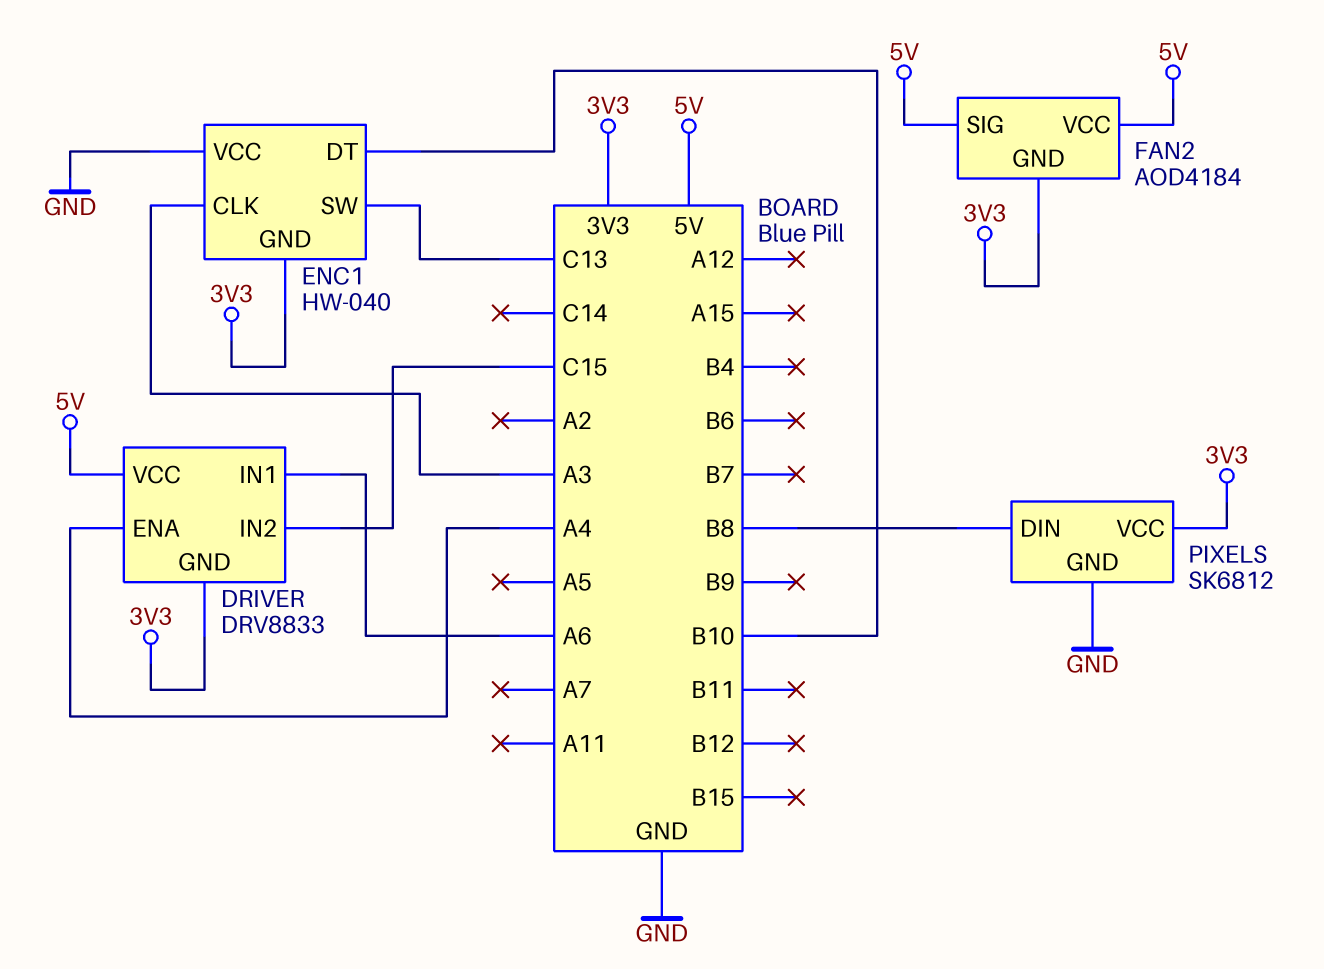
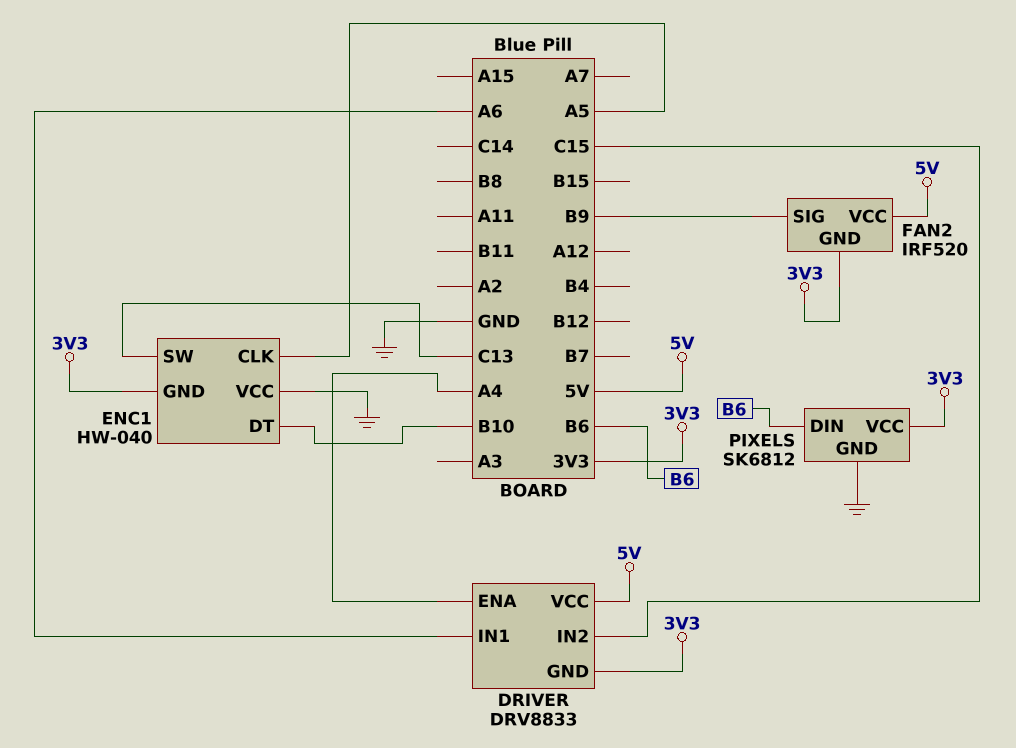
ENC1 pin CLK: A3 -> A5
FAN2: AOD4184 -> IRF520
FAN2 pin SIG: 5V -> B9
PIXELS pin DIN: B8 -> B6

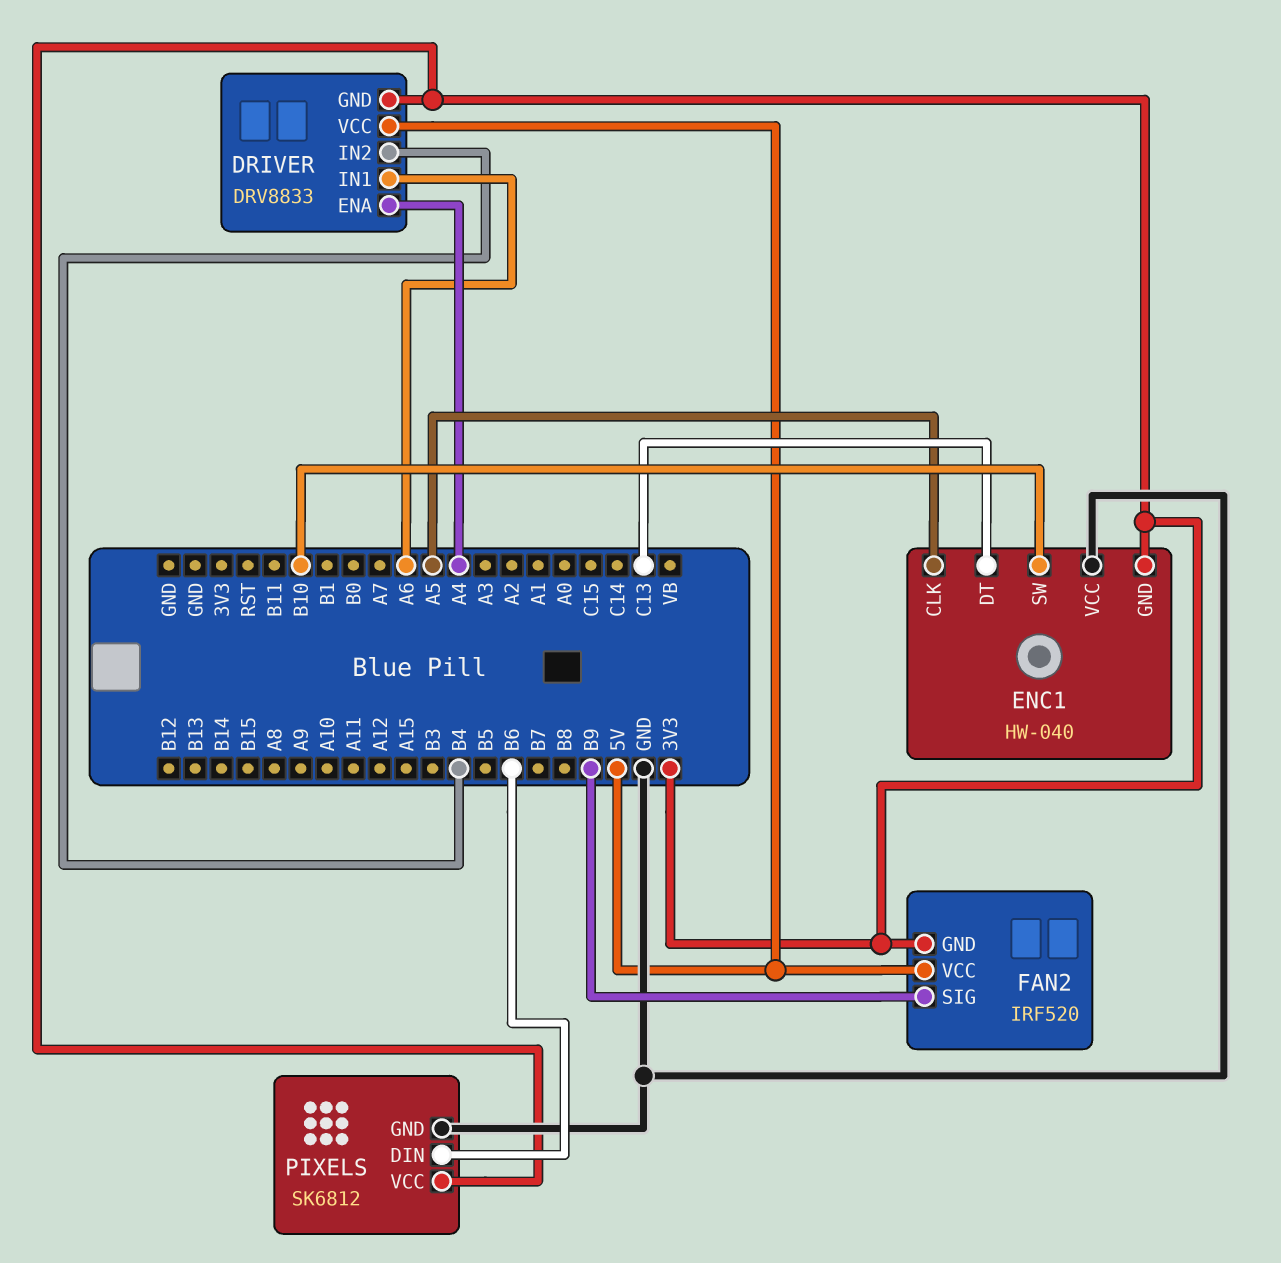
DRIVER pin IN2: C15 -> B4
ENC1 pin DT: B10 -> C13
ENC1 pin SW: C13 -> B10

